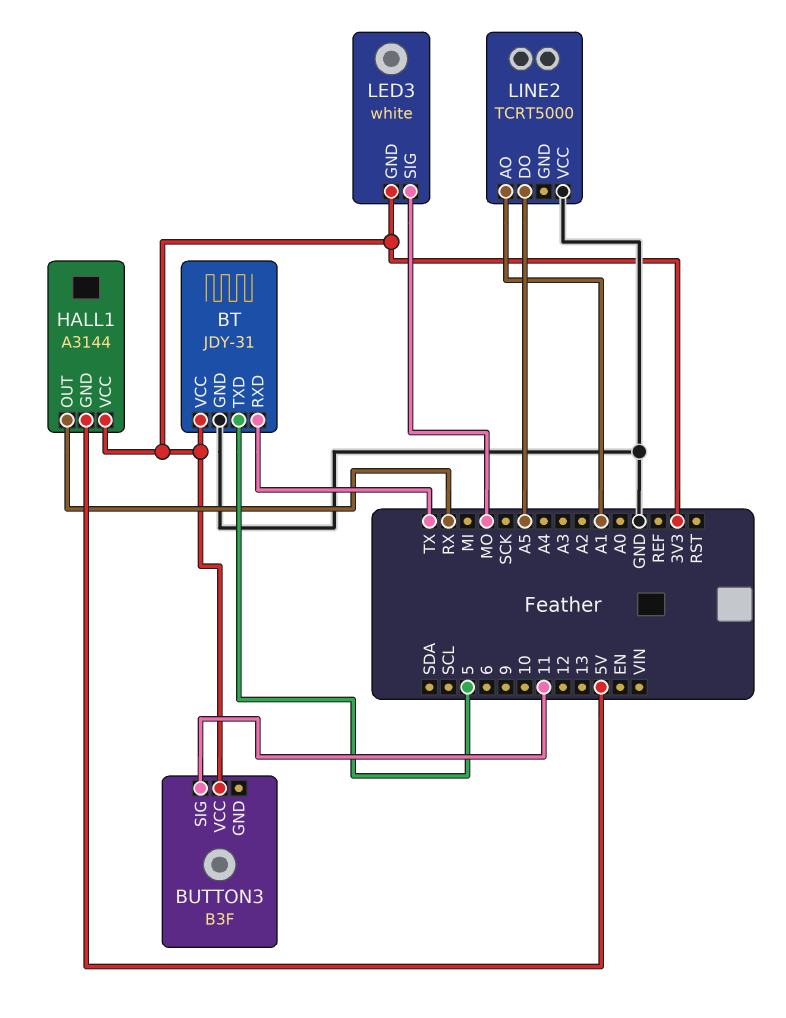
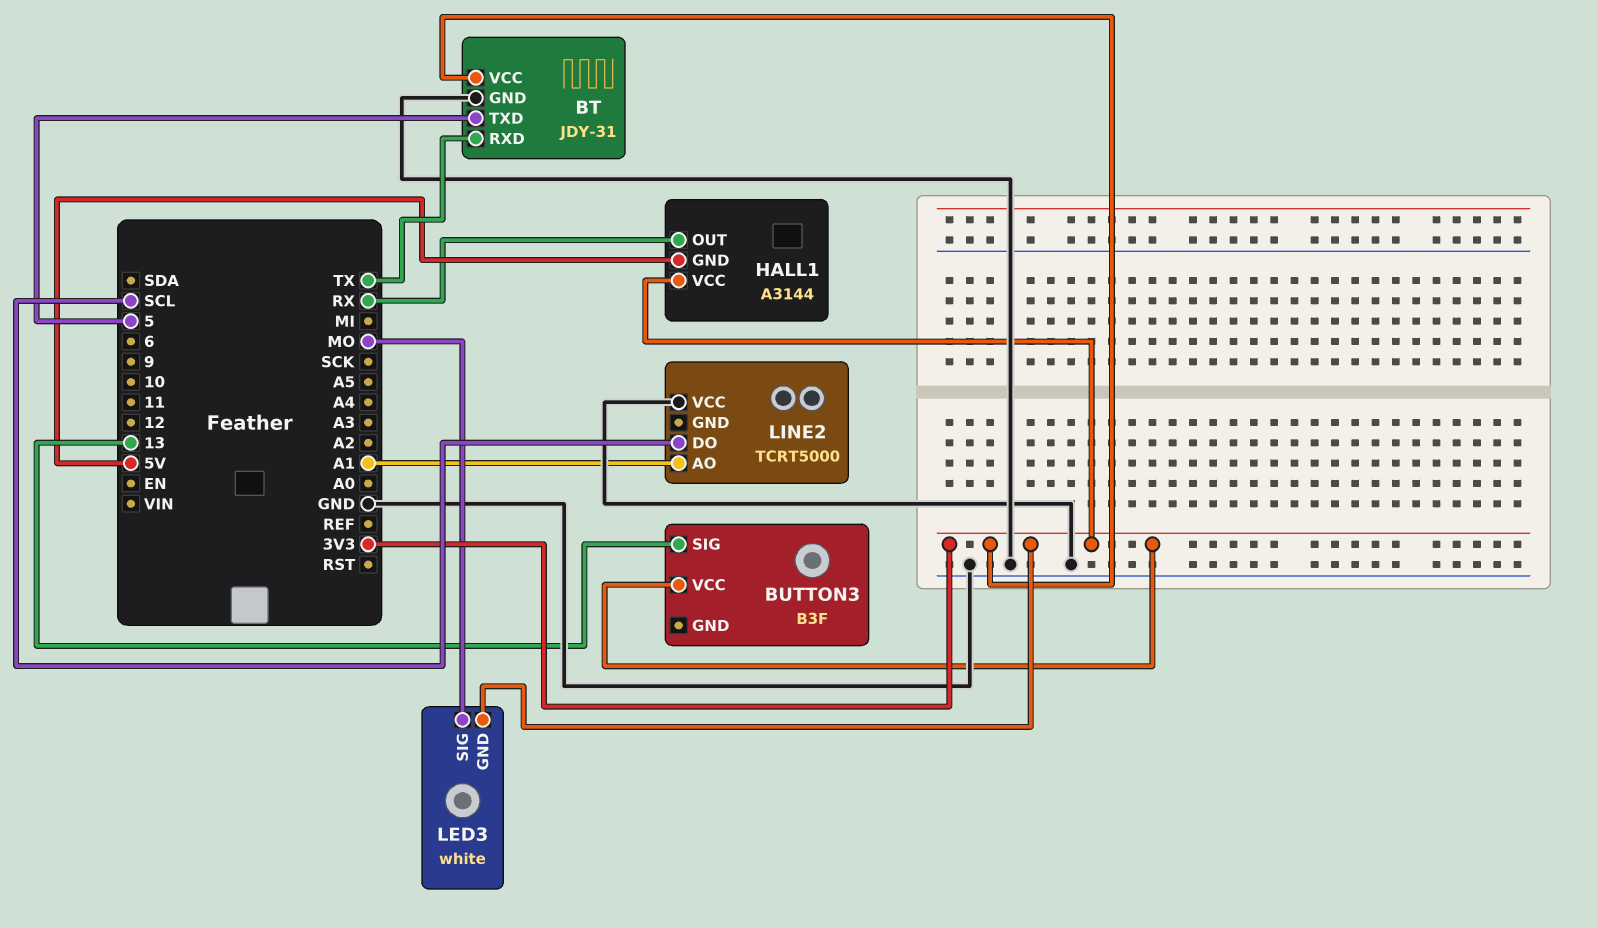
BUTTON3 pin SIG: 11 -> 13
LINE2 pin DO: A5 -> SCL

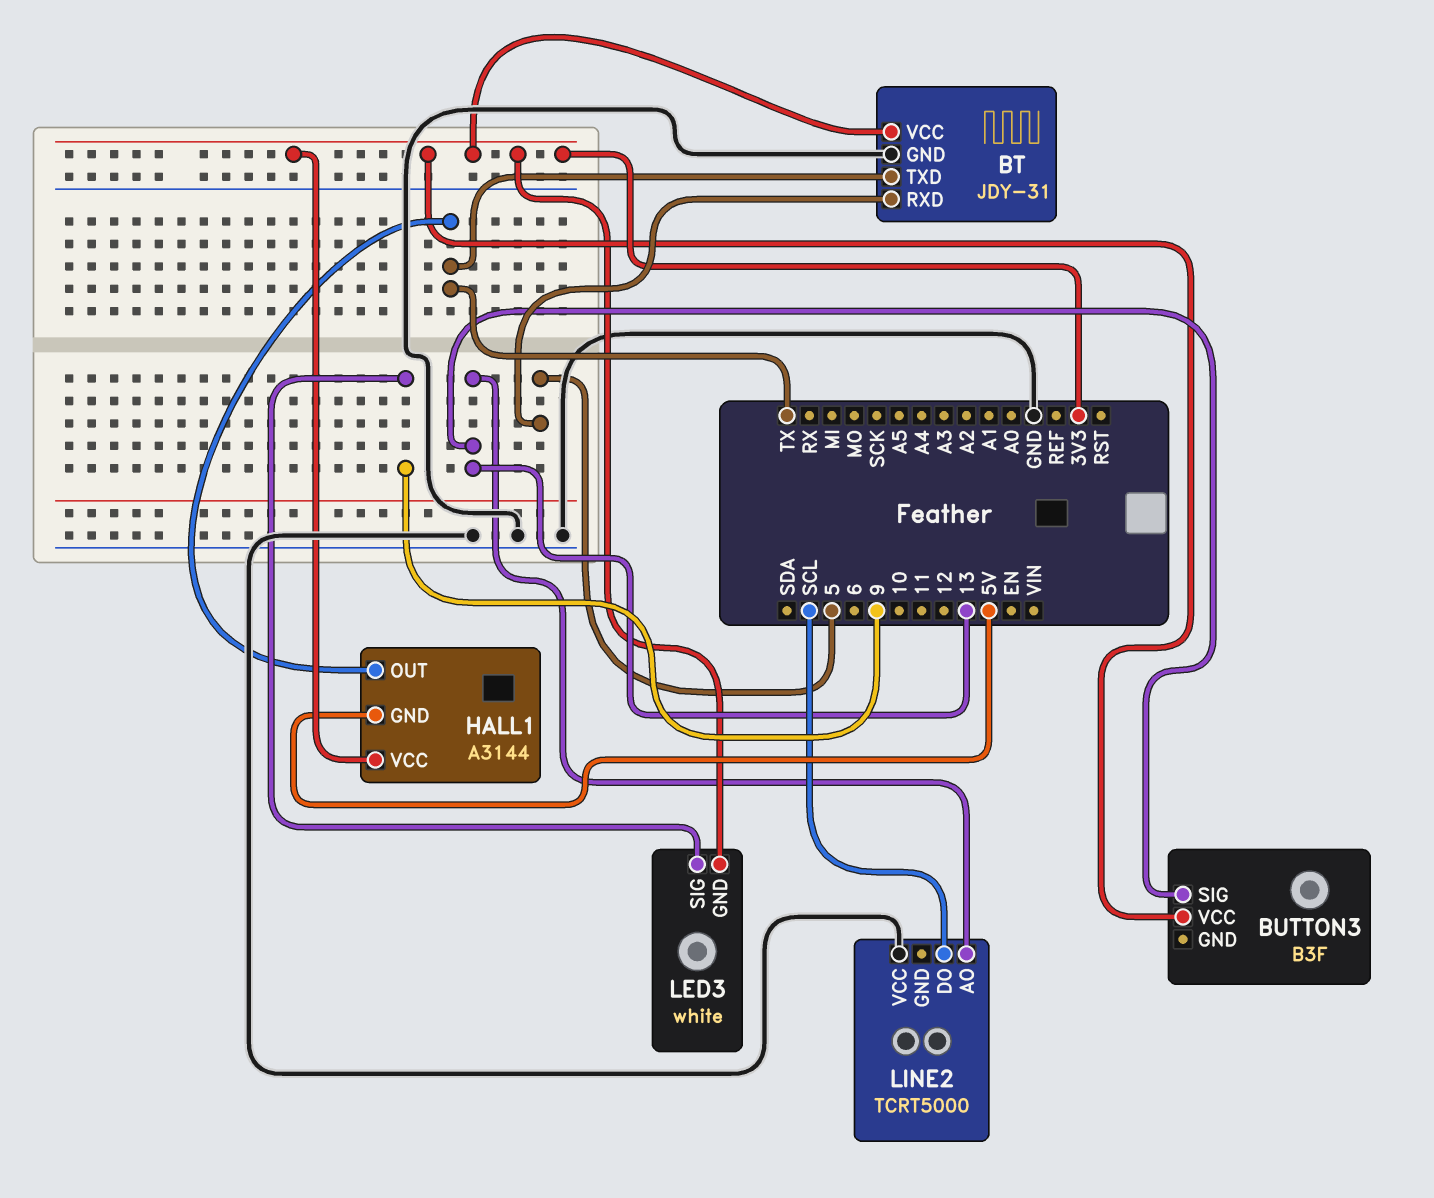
BT pin RXD: TX -> 5
BT pin TXD: 5 -> TX
HALL1 pin OUT: RX -> TX
LED3 pin SIG: MO -> 9
LINE2 pin AO: A1 -> 13

